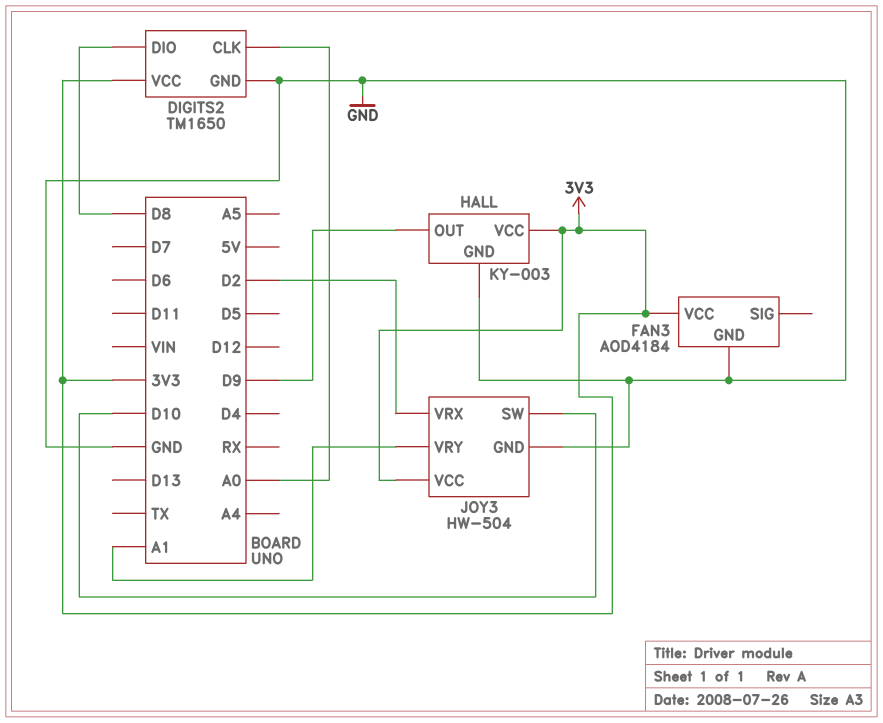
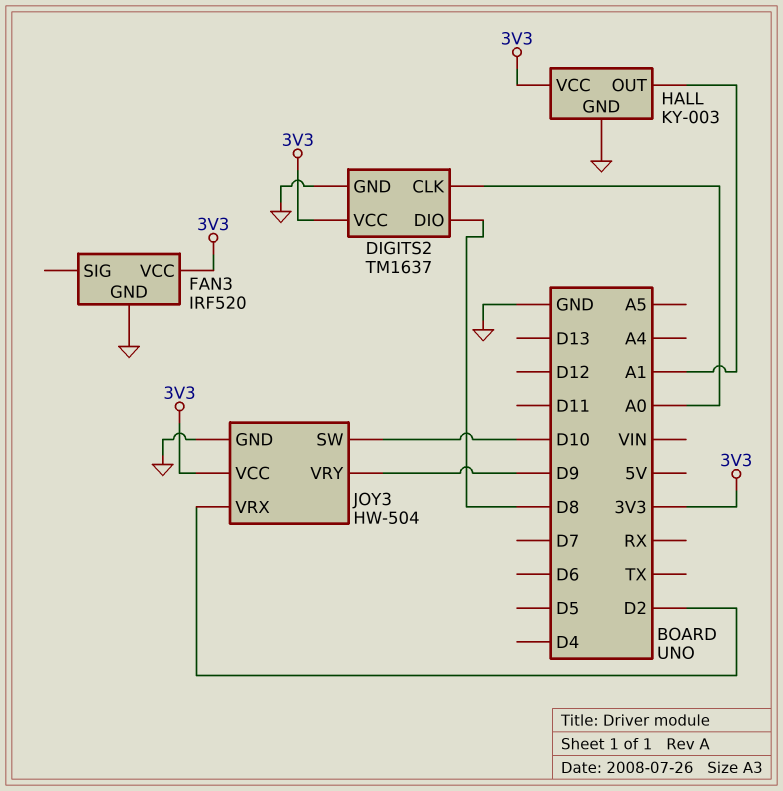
DIGITS2: TM1650 -> TM1637
FAN3: AOD4184 -> IRF520
HALL pin OUT: D9 -> A1
JOY3 pin VRY: A1 -> D9

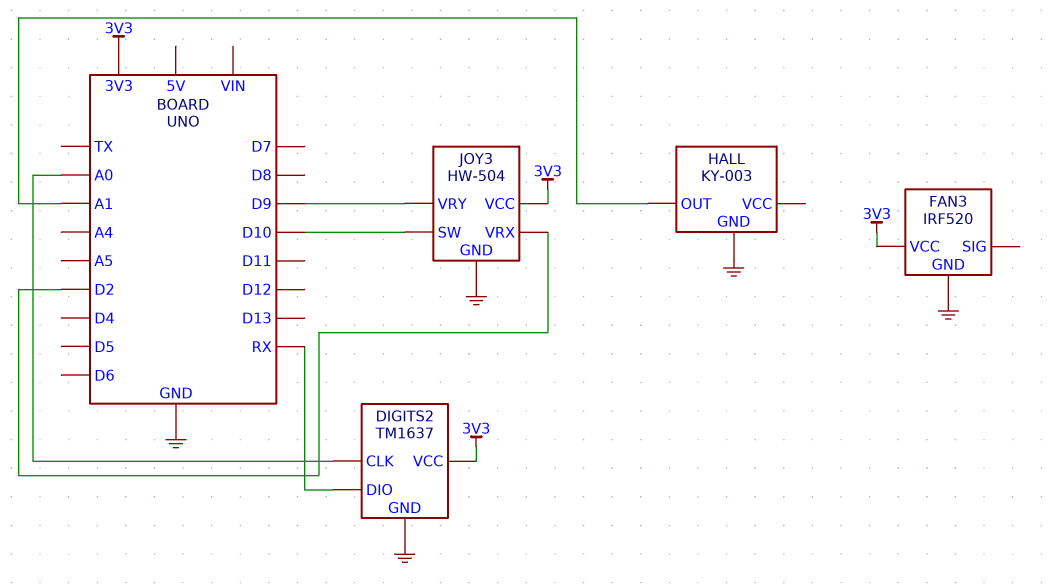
DIGITS2 pin DIO: D8 -> RX
HALL pin VCC: 3V3 -> none

